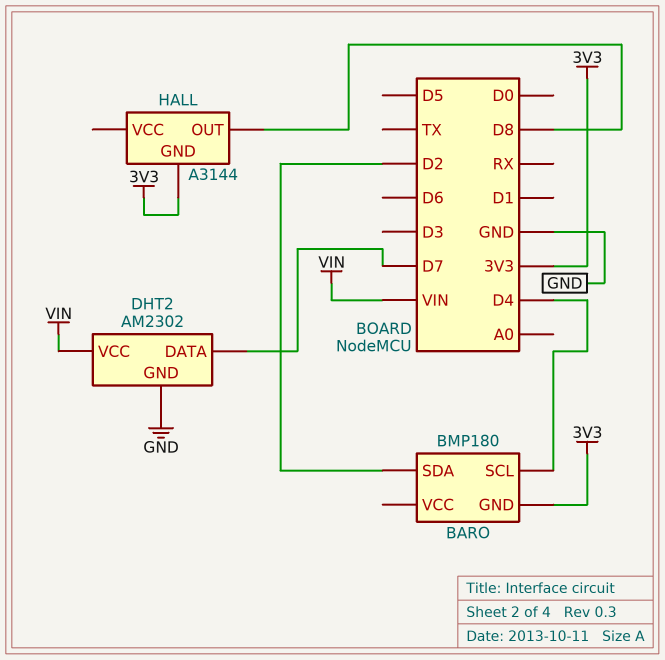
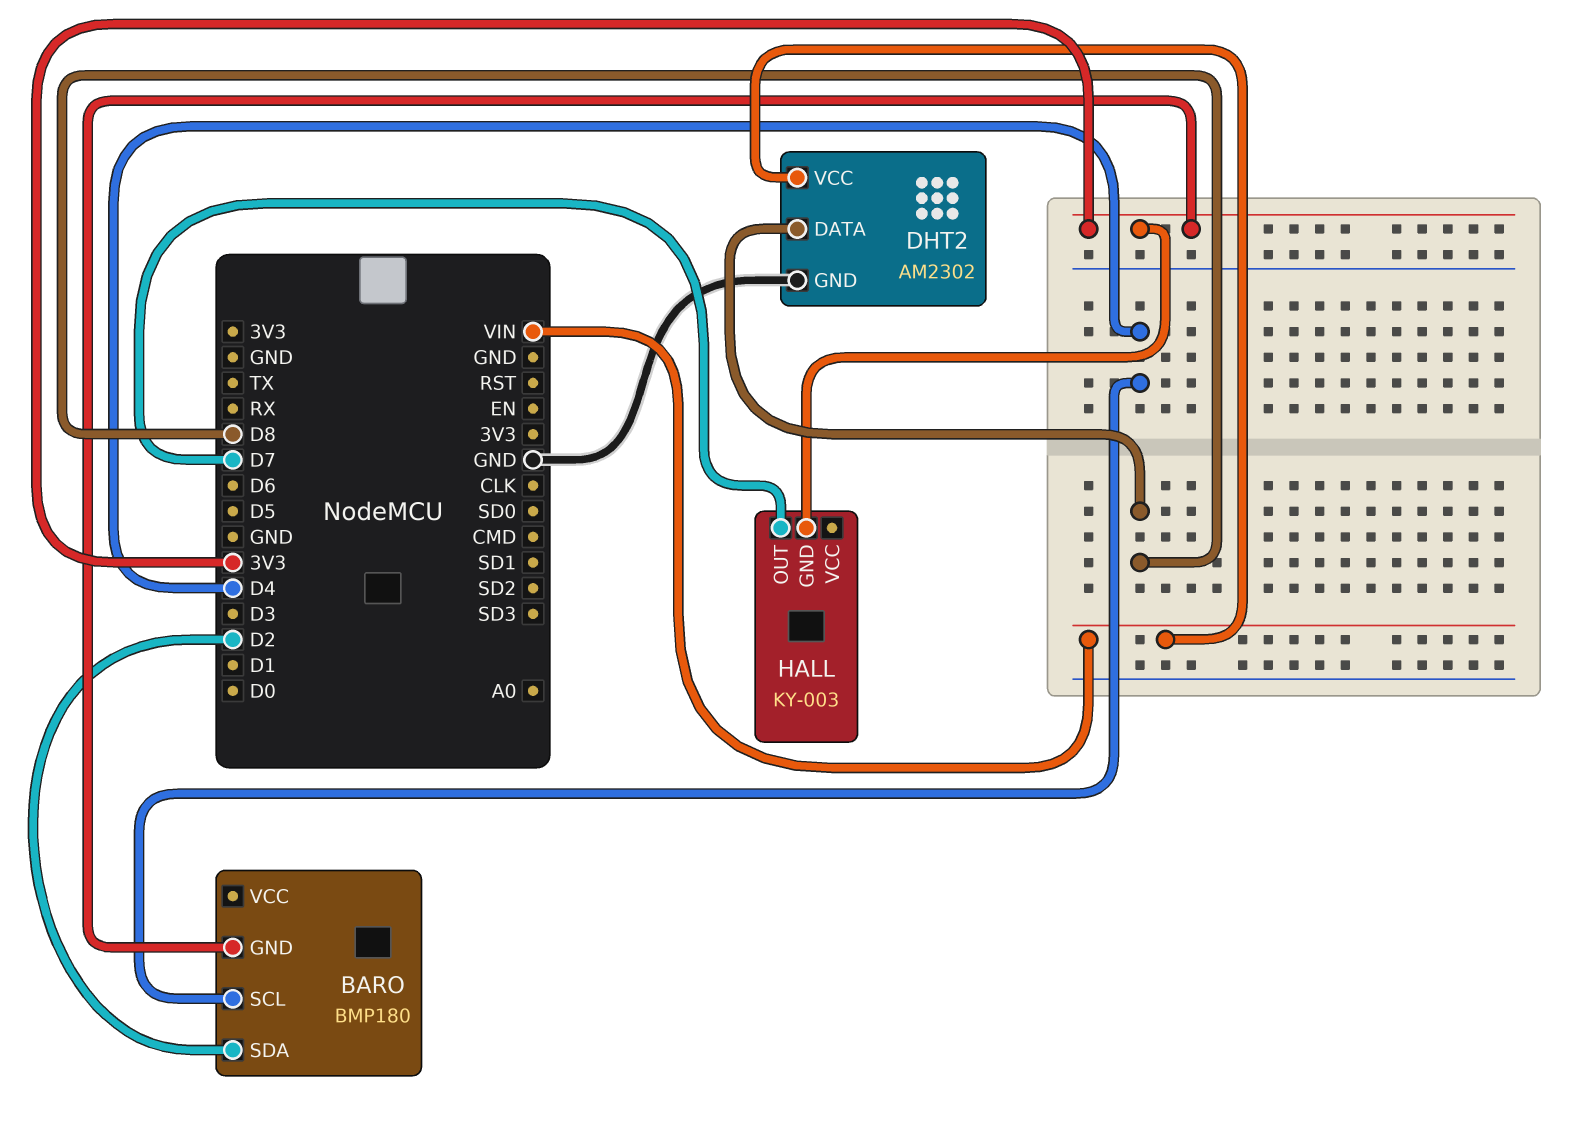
DHT2 pin DATA: D7 -> D8
HALL: A3144 -> KY-003
HALL pin OUT: D8 -> D7

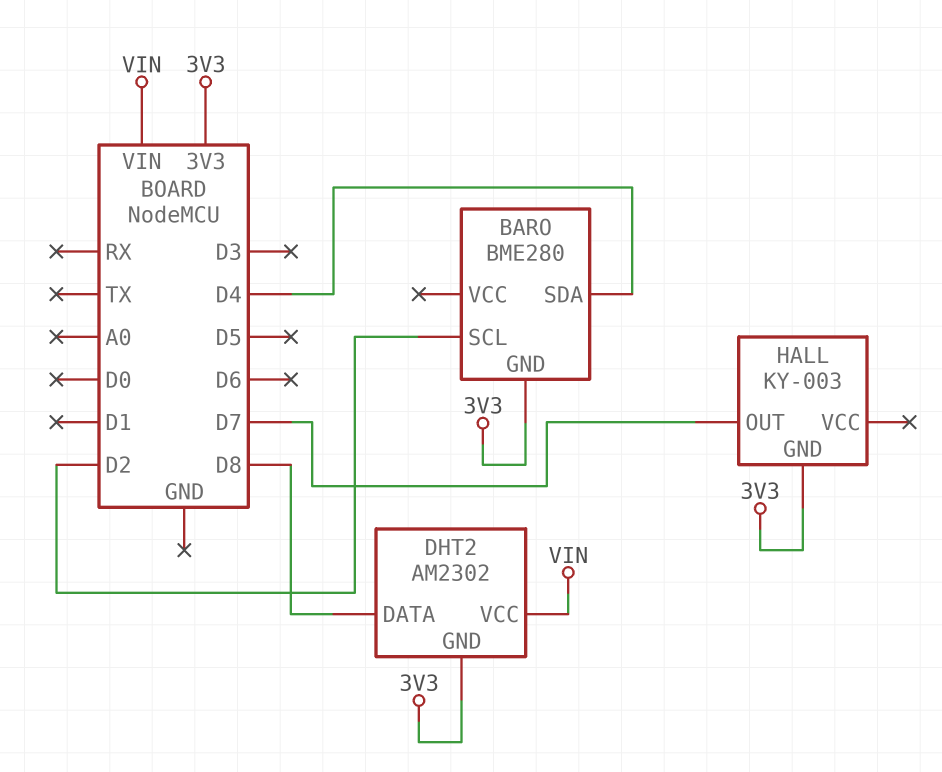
BARO: BMP180 -> BME280
BARO pin SCL: D4 -> D2
BARO pin SDA: D2 -> D4
DHT2 pin GND: GND -> 3V3

